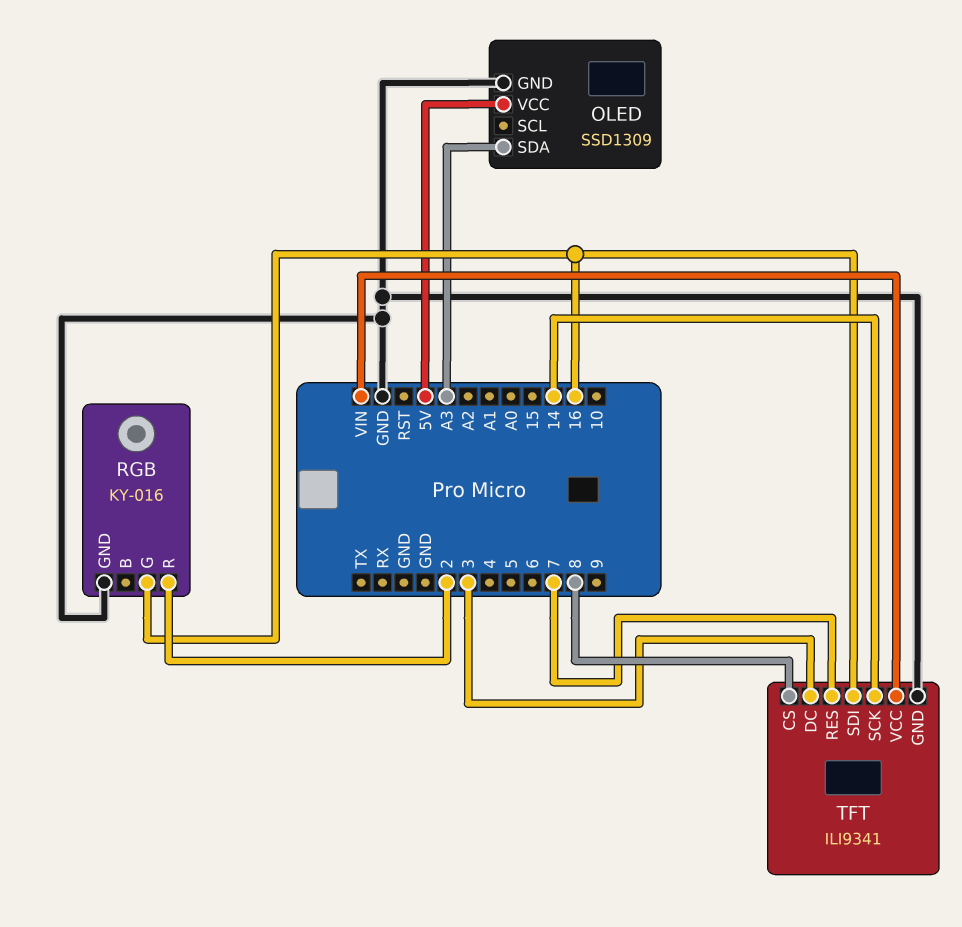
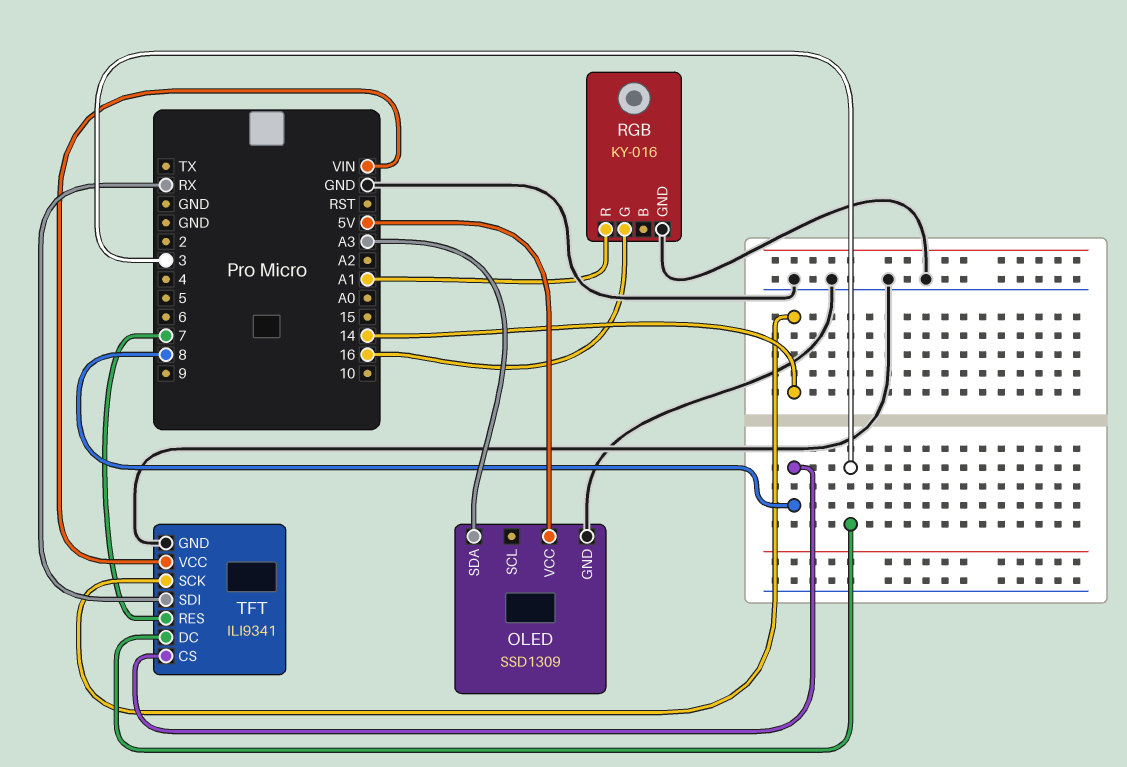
RGB pin R: 2 -> A1
TFT pin SDI: 16 -> RX

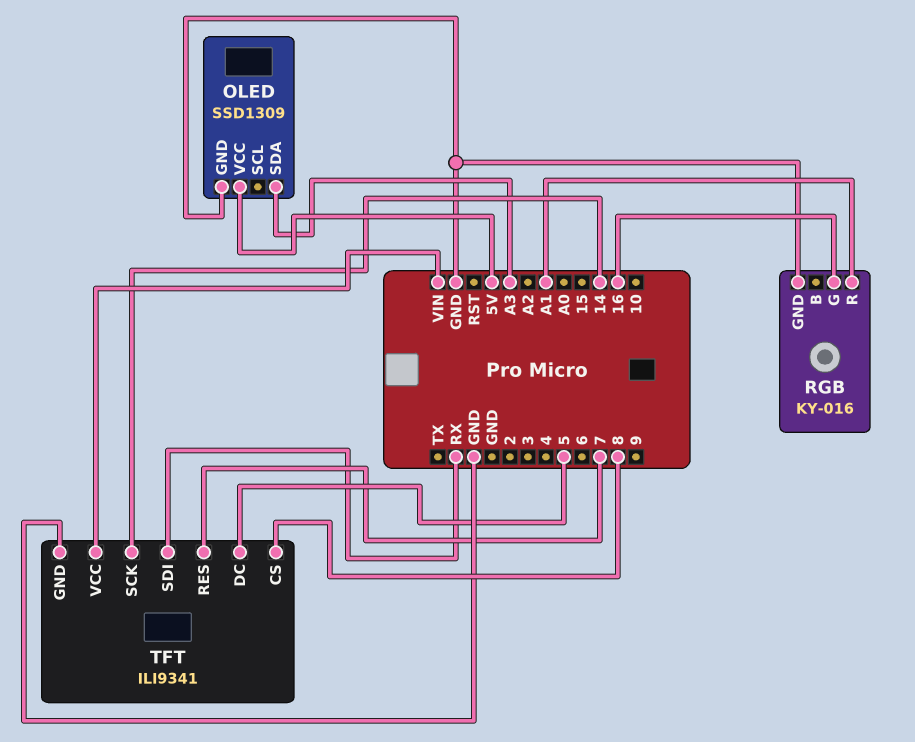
TFT pin DC: 3 -> 5

